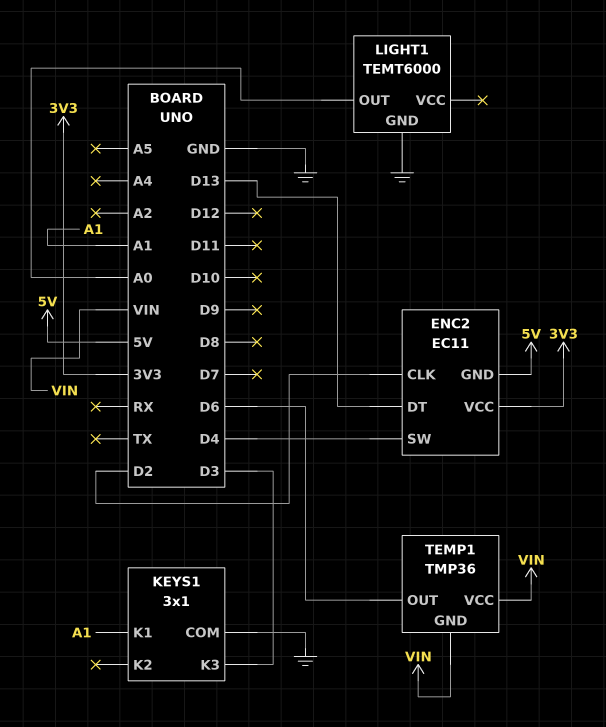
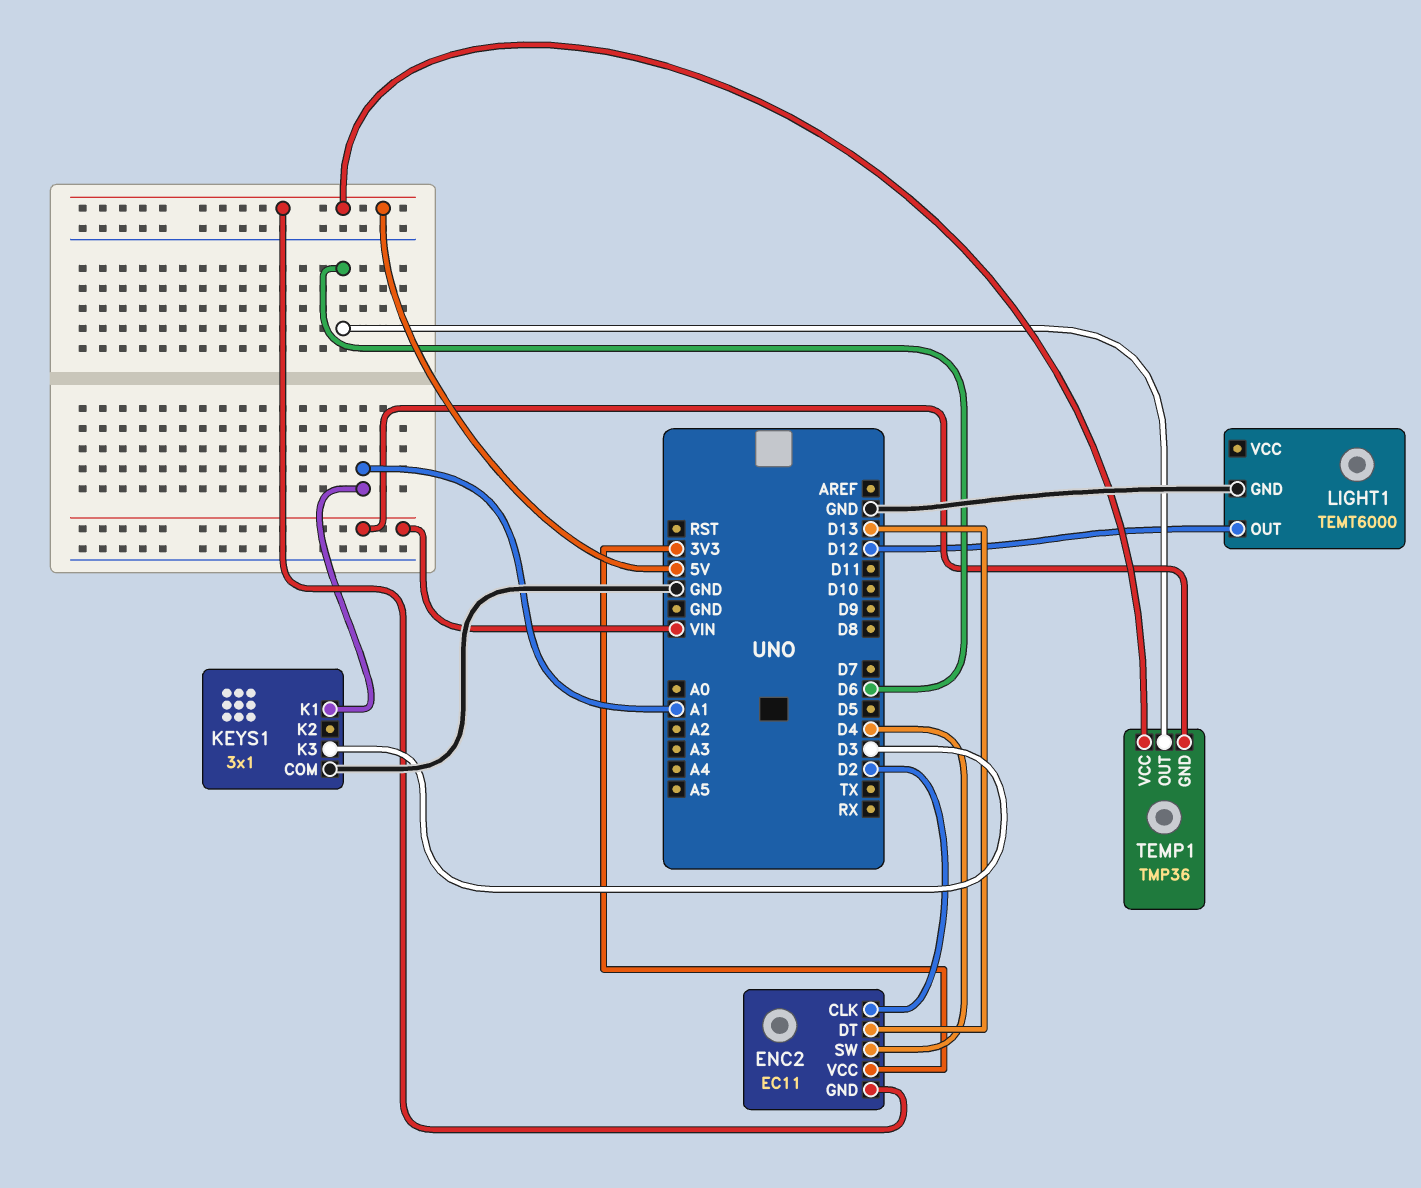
LIGHT1 pin OUT: A0 -> D12
TEMP1 pin VCC: VIN -> 5V

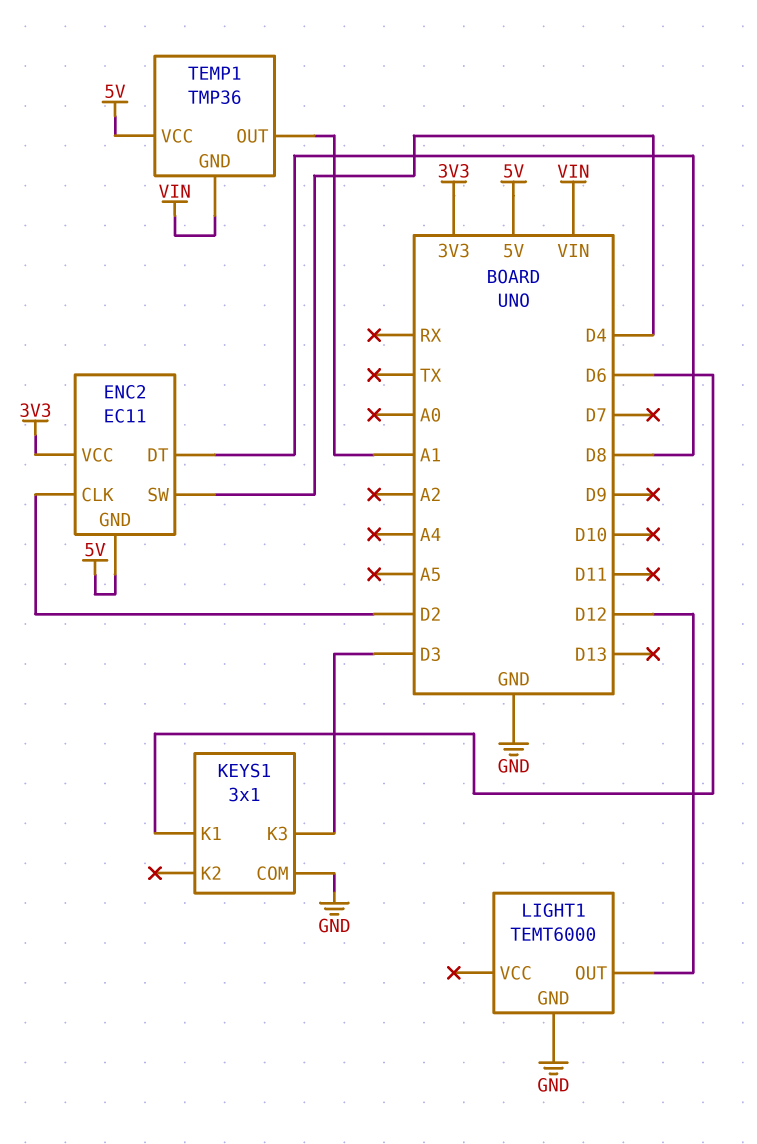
ENC2 pin DT: D13 -> D8
KEYS1 pin K1: A1 -> D6
TEMP1 pin OUT: D6 -> A1

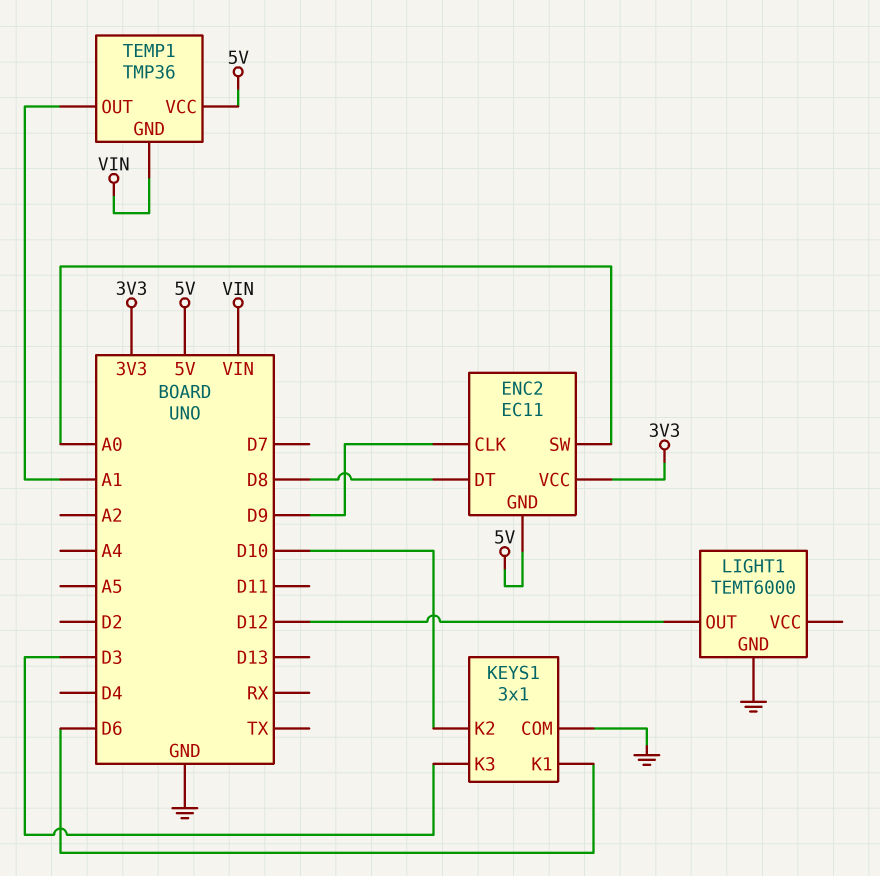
ENC2 pin CLK: D2 -> D9
ENC2 pin SW: D4 -> A0
KEYS1 pin K2: none -> D10

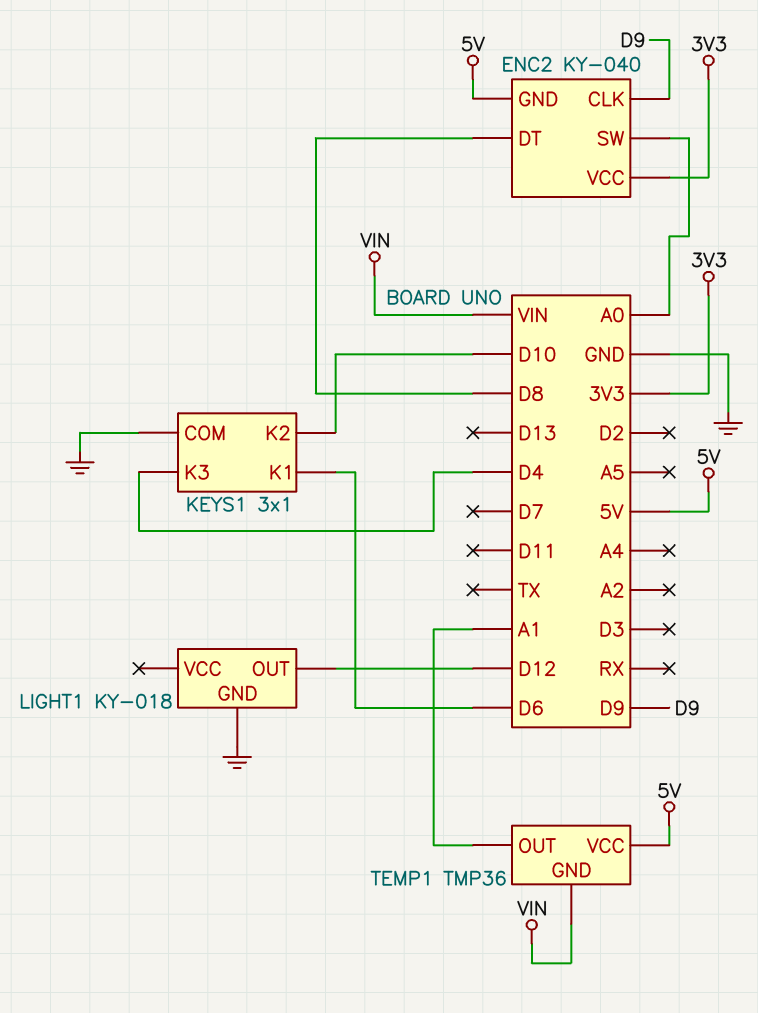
ENC2: EC11 -> KY-040
KEYS1 pin K3: D3 -> D4
LIGHT1: TEMT6000 -> KY-018

